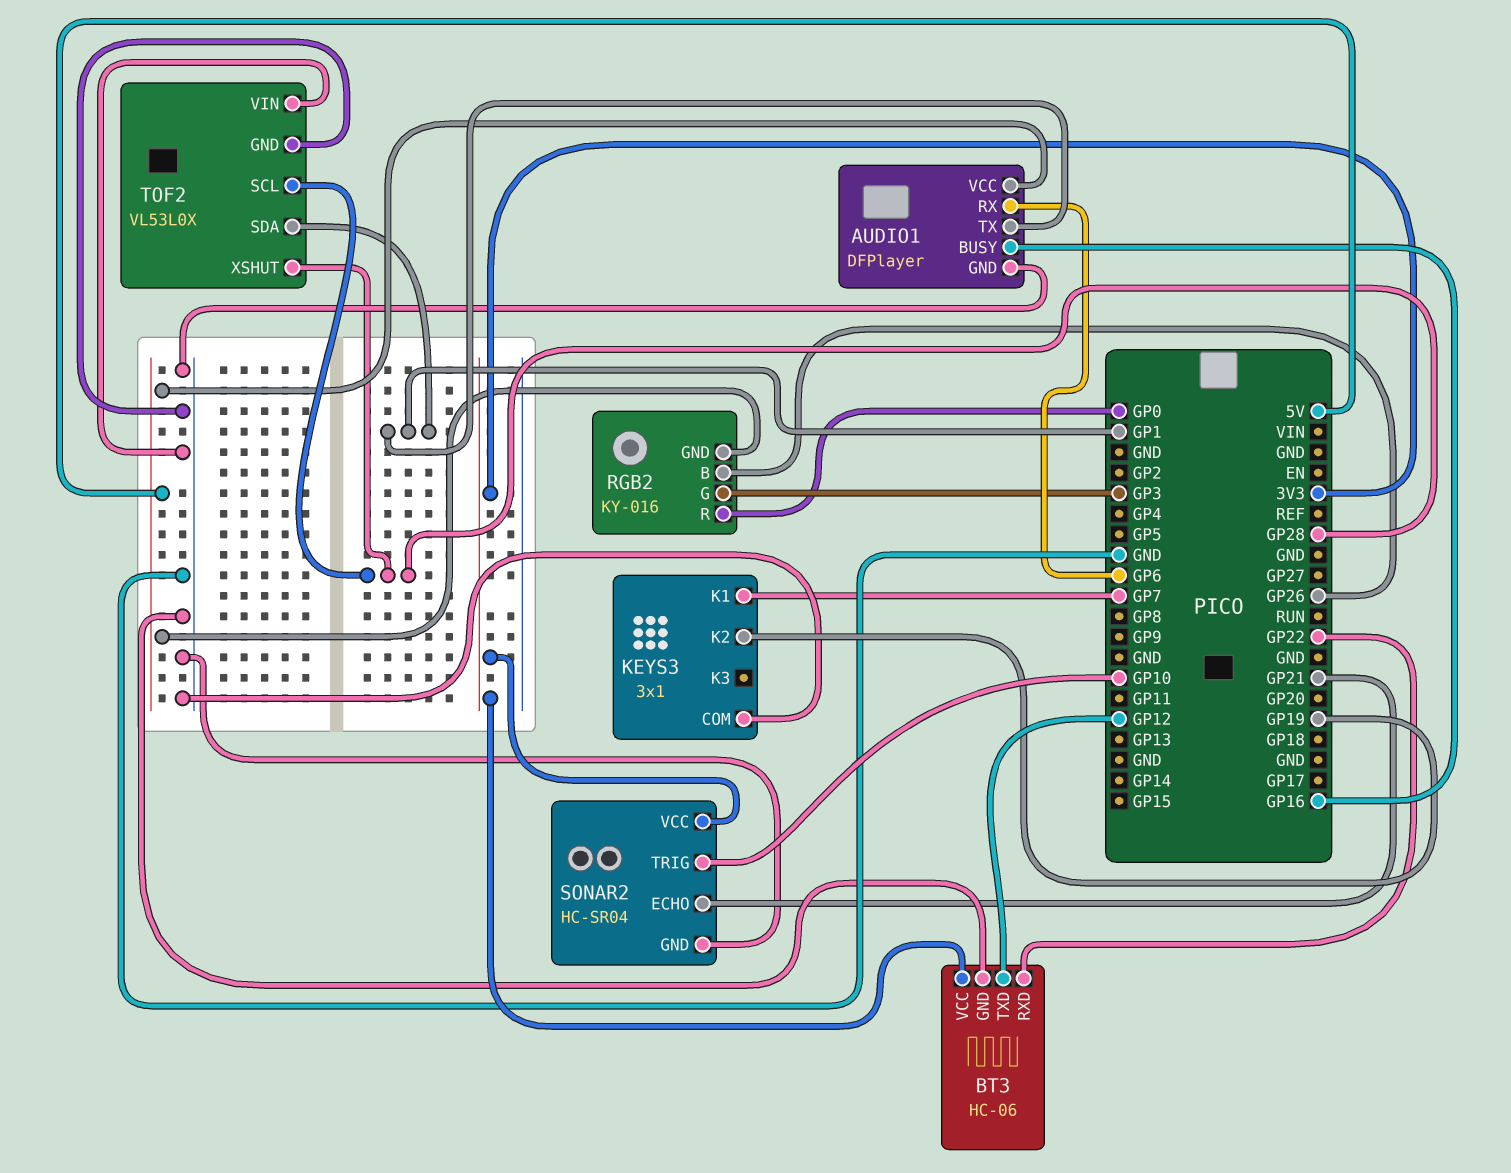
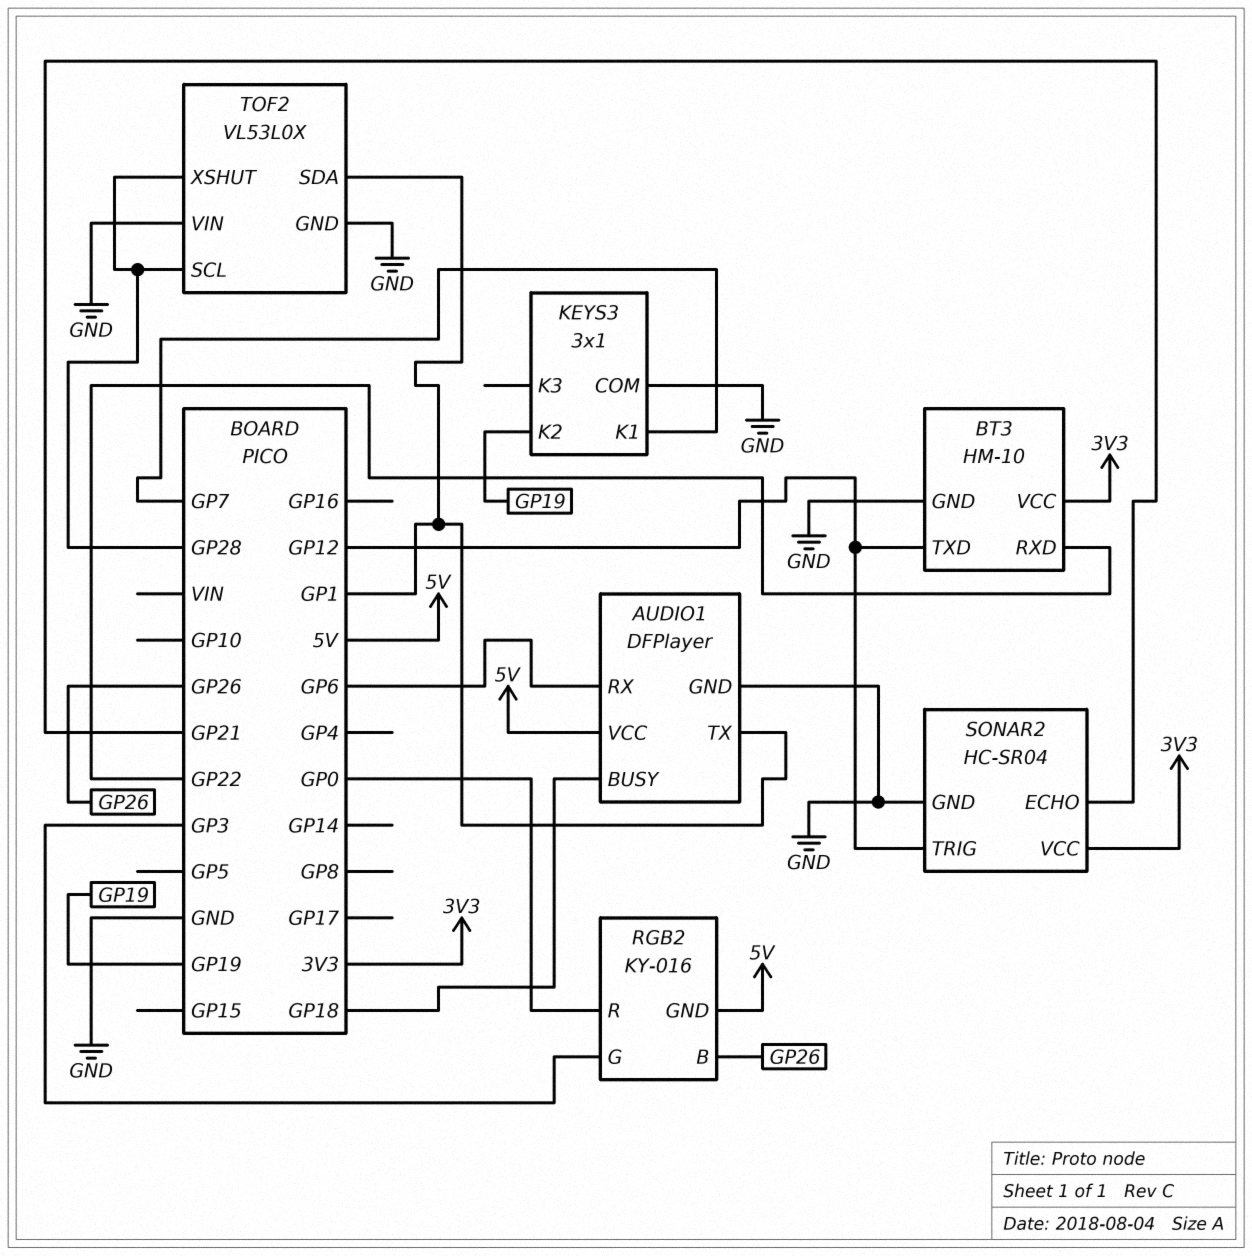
AUDIO1 pin BUSY: GP16 -> GP18
BT3: HC-06 -> HM-10
SONAR2 pin TRIG: GP10 -> GP12

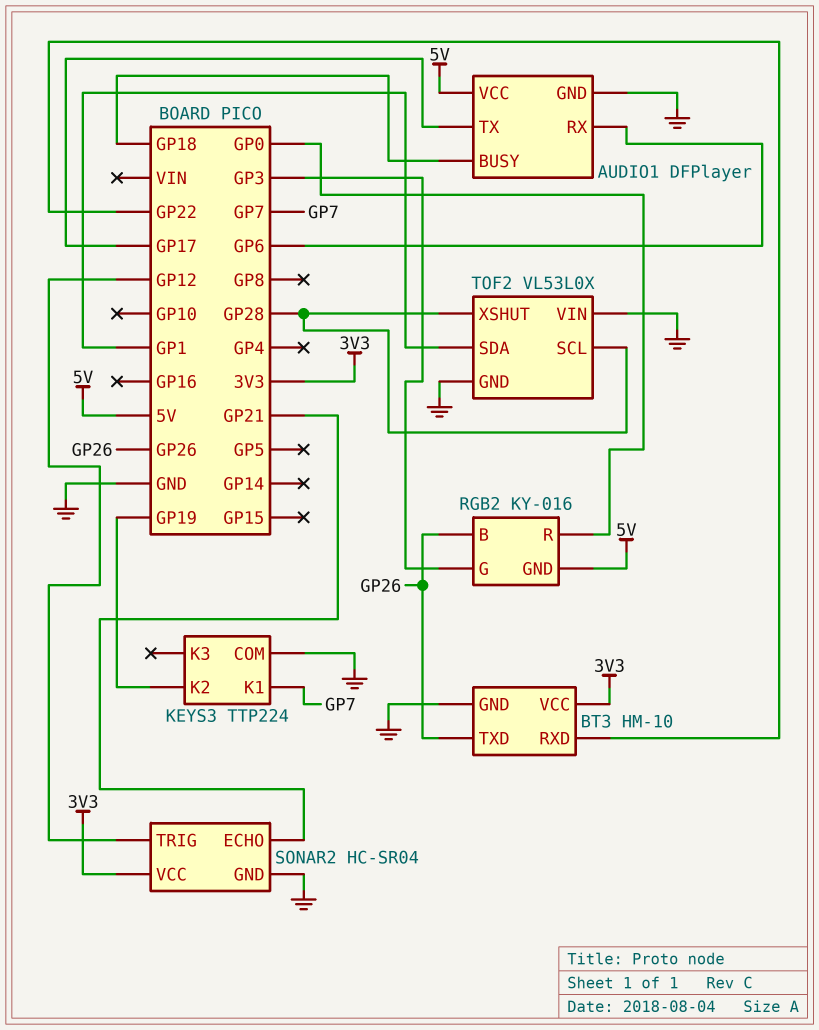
AUDIO1 pin TX: GP1 -> GP17
BT3 pin TXD: GP12 -> GP26
KEYS3: 3x1 -> TTP224

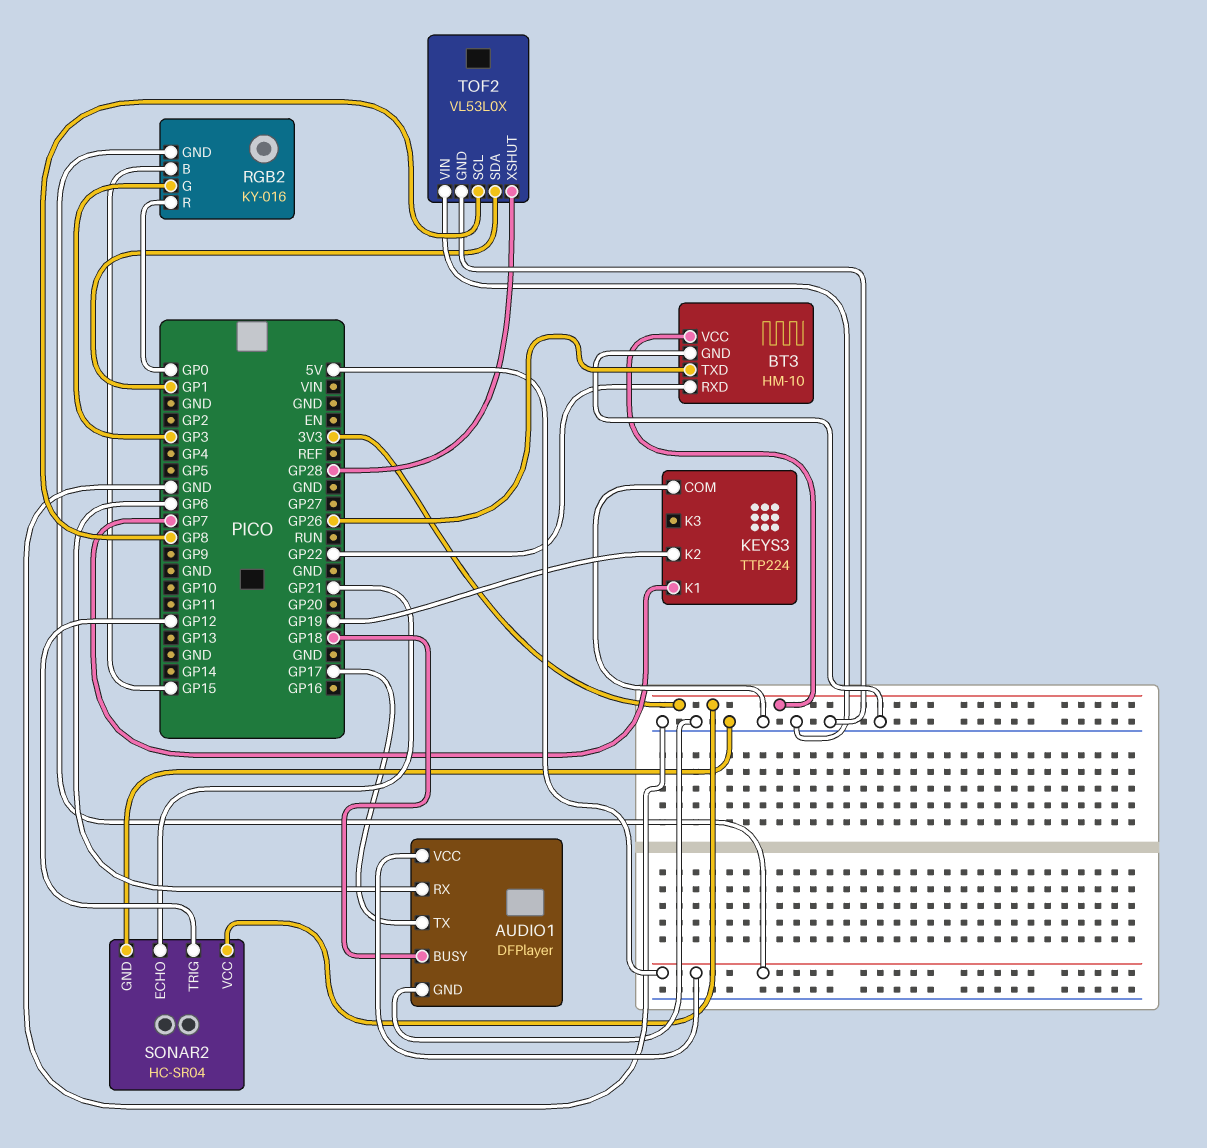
RGB2 pin B: GP26 -> GP15
TOF2 pin SCL: GP28 -> GP8

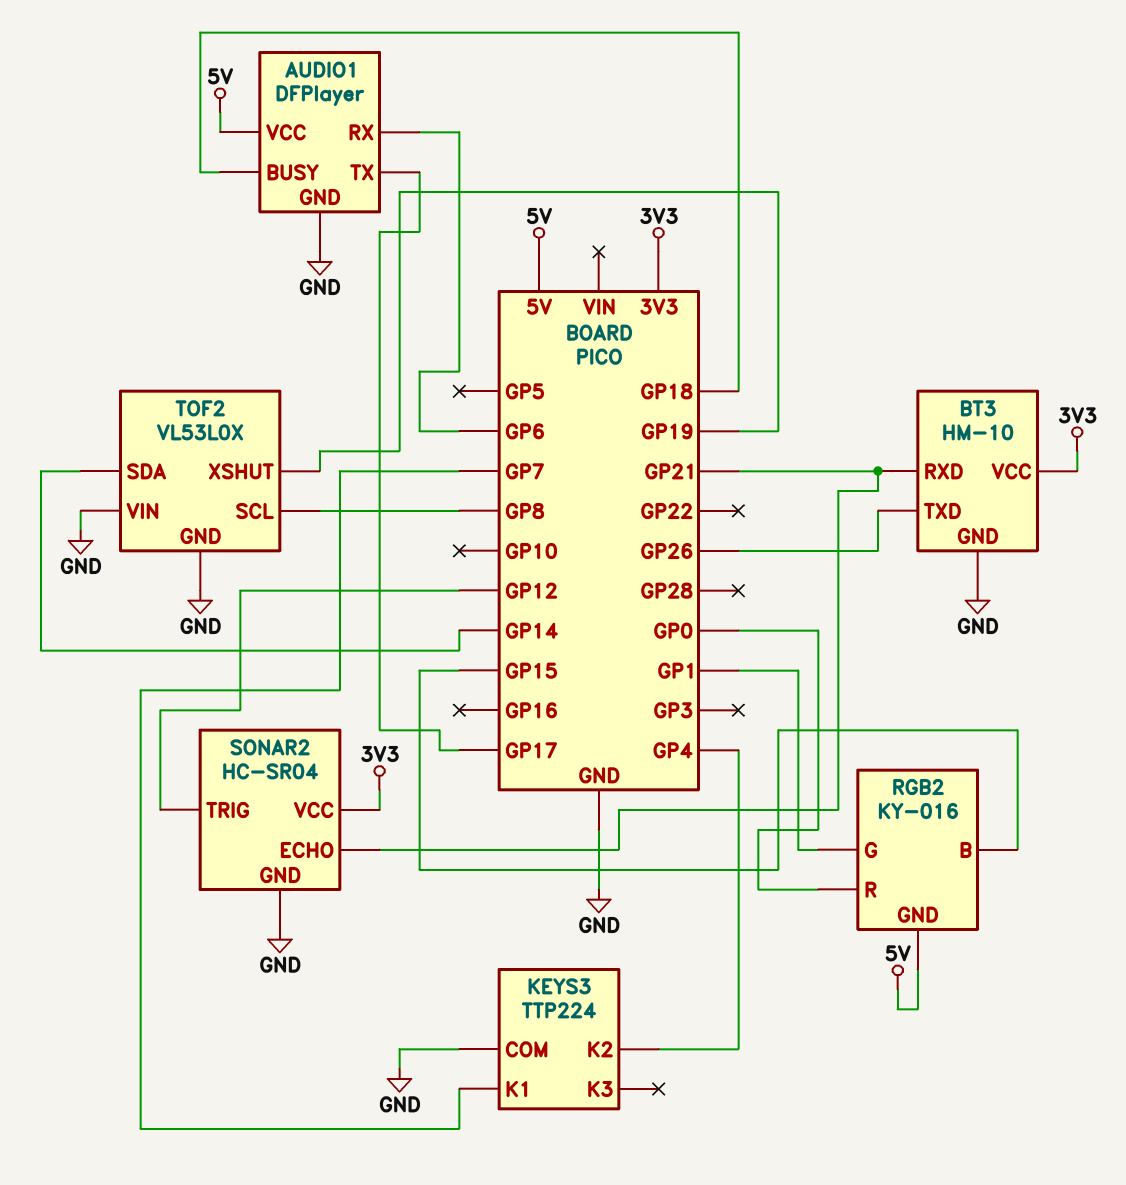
BT3 pin RXD: GP22 -> GP21
KEYS3 pin K2: GP19 -> GP4
RGB2 pin G: GP3 -> GP1
TOF2 pin SDA: GP1 -> GP14
TOF2 pin XSHUT: GP28 -> GP19

